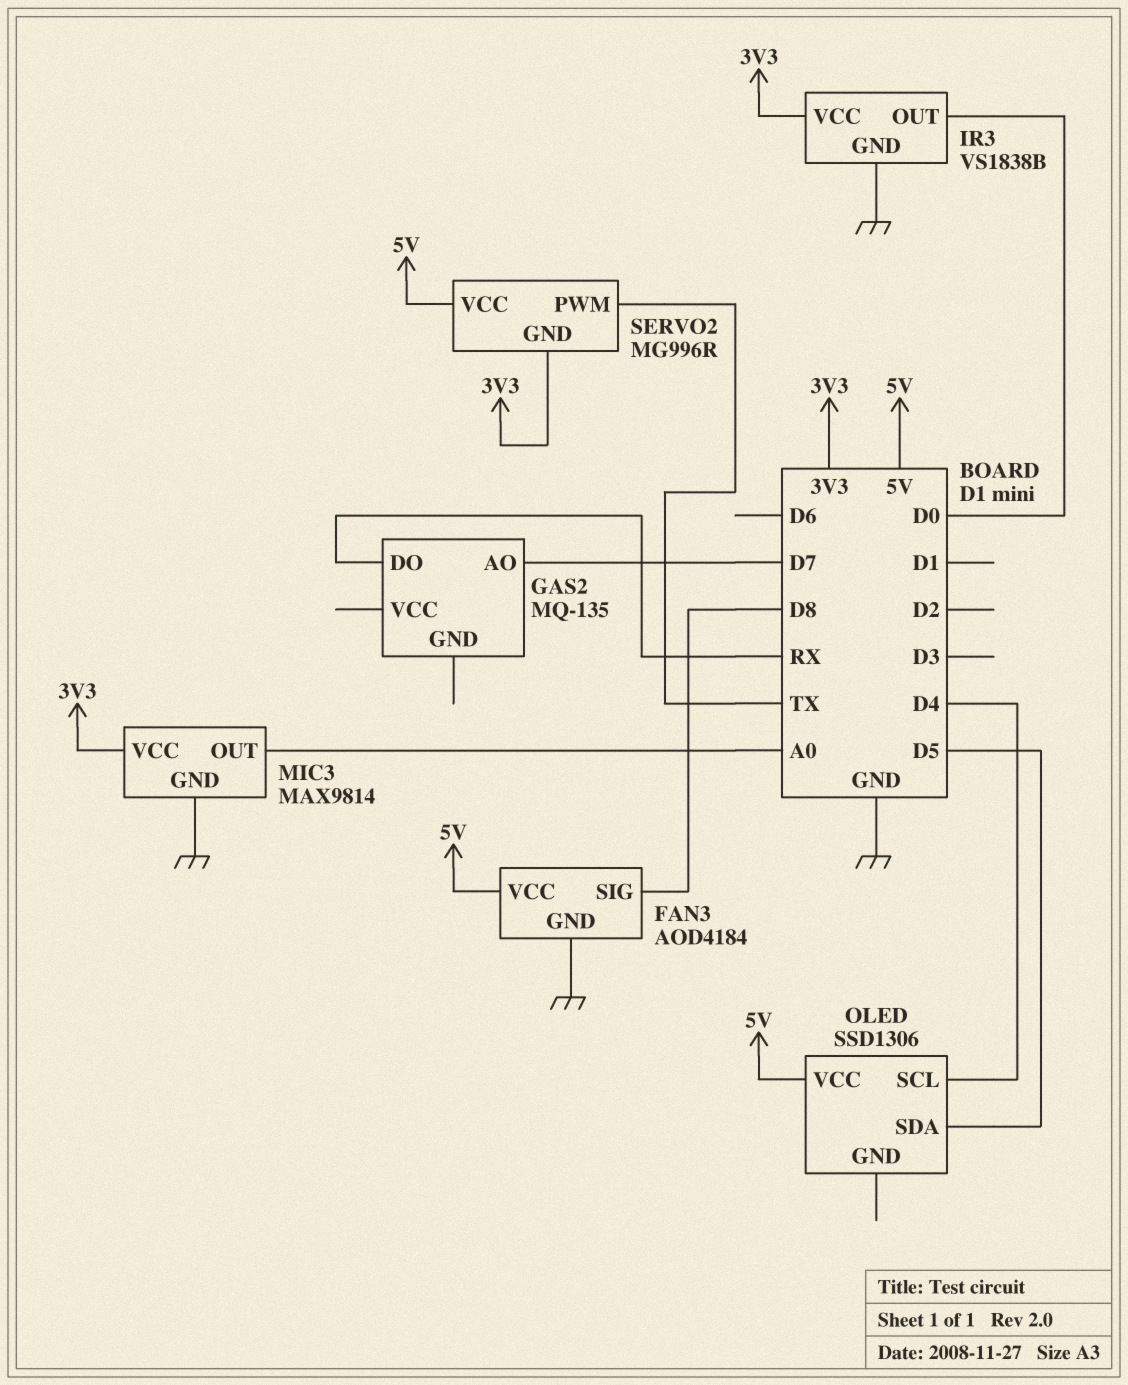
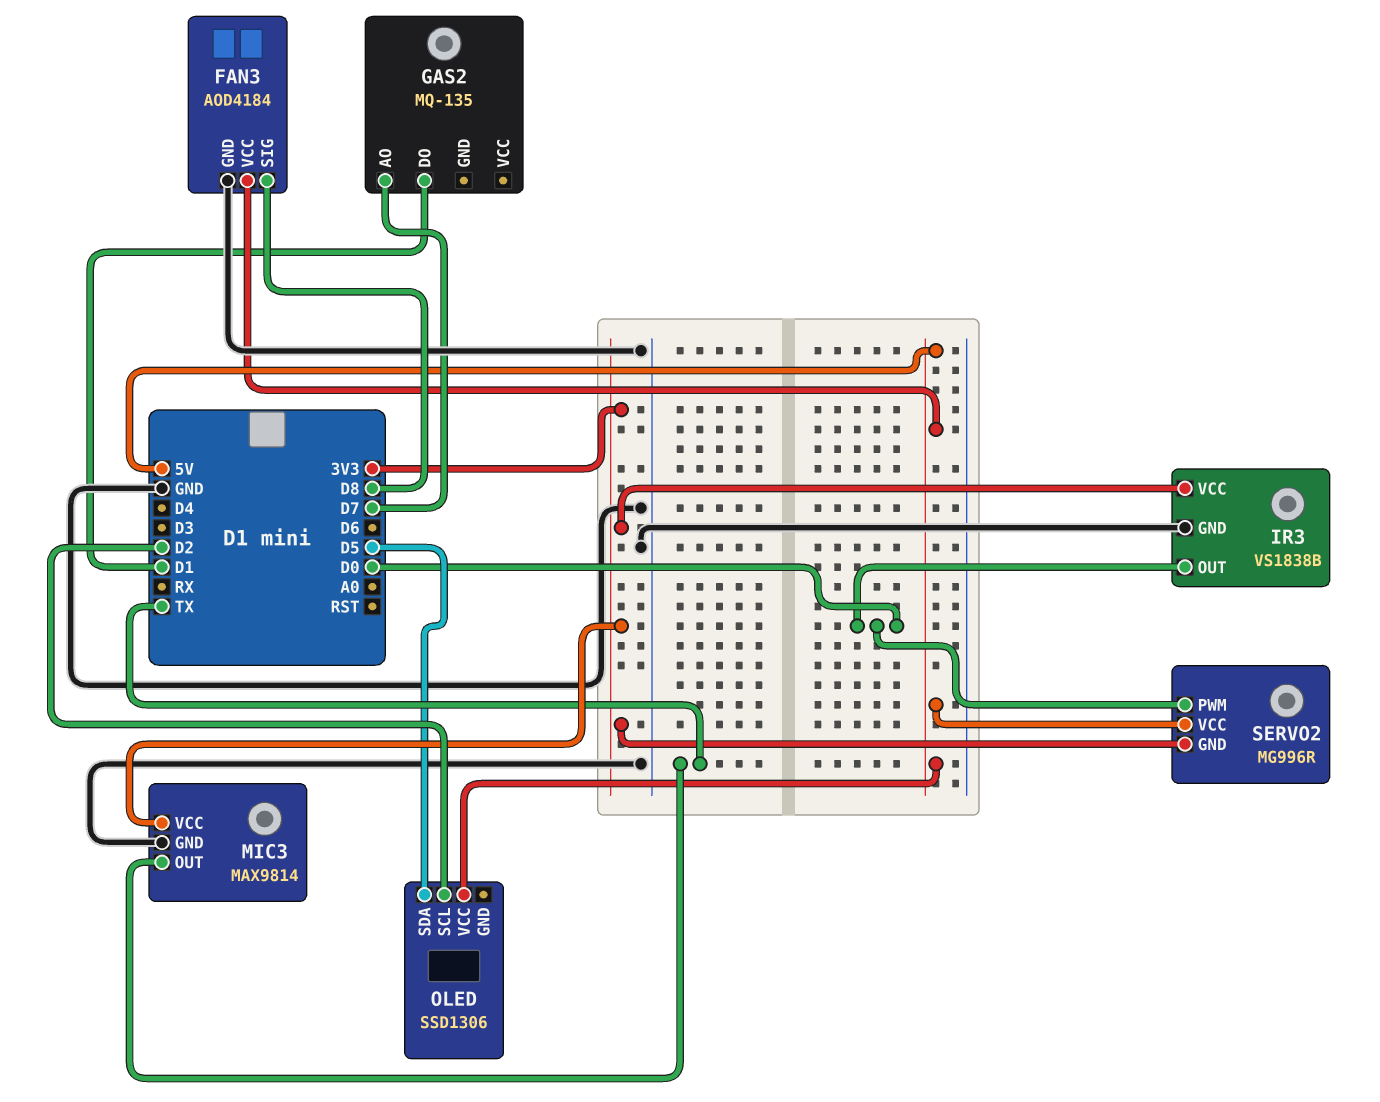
GAS2 pin DO: RX -> D1
MIC3 pin OUT: A0 -> TX
OLED pin SCL: D4 -> D2
SERVO2 pin PWM: TX -> D0

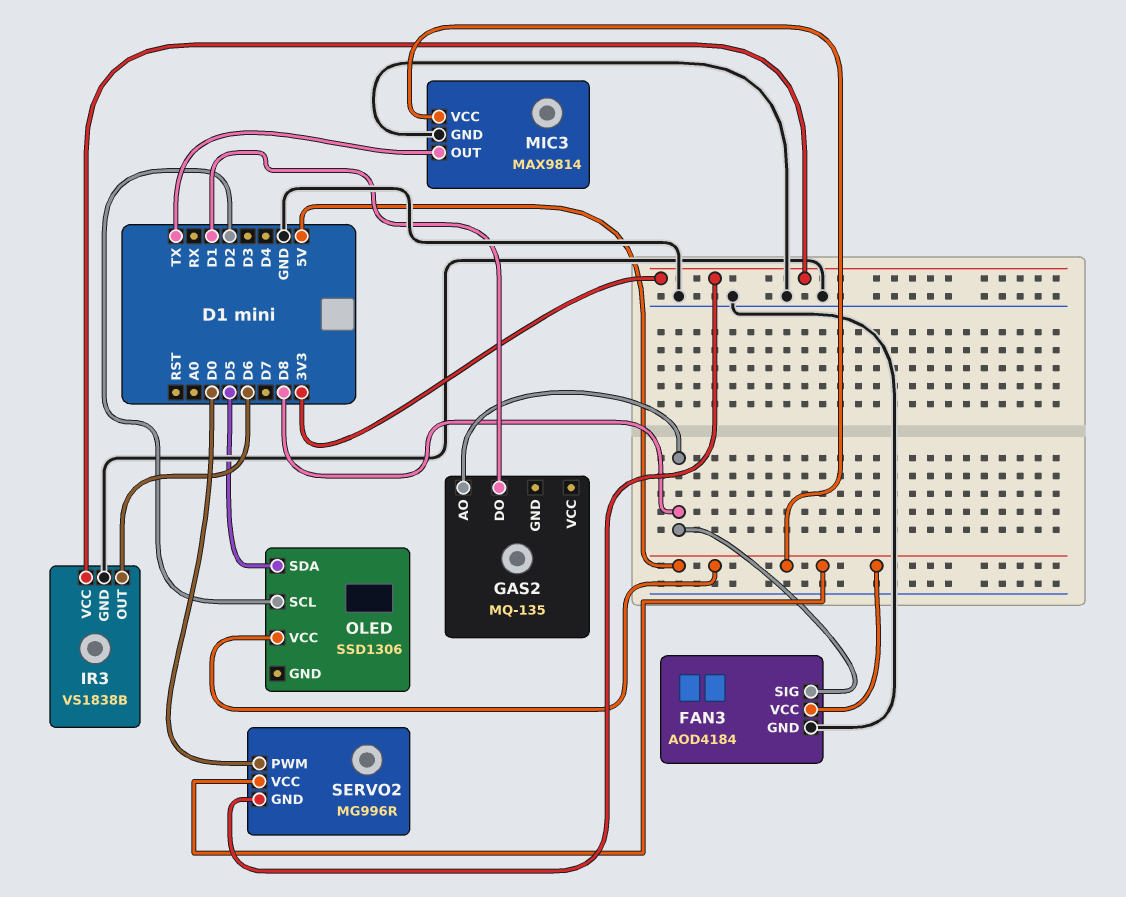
GAS2 pin AO: D7 -> D8
IR3 pin OUT: D0 -> D6
MIC3 pin VCC: 3V3 -> 5V

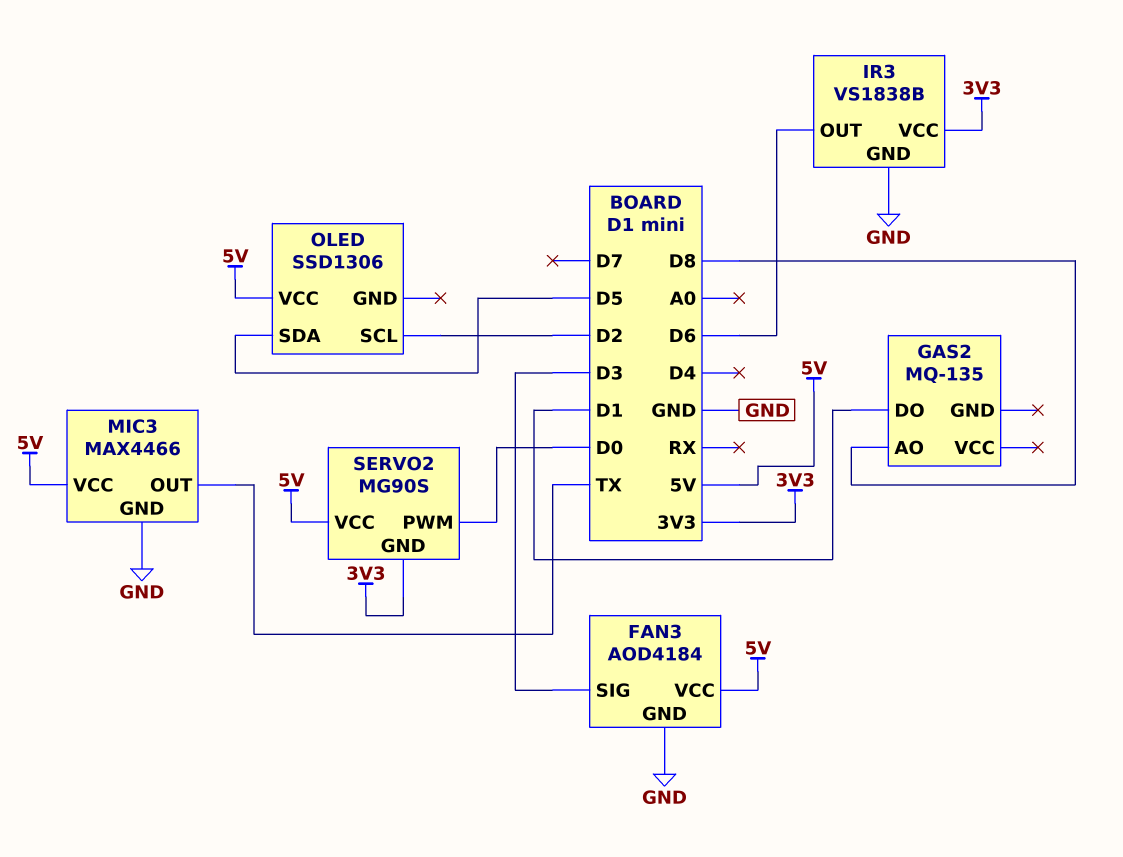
FAN3 pin SIG: D8 -> D3
MIC3: MAX9814 -> MAX4466
SERVO2: MG996R -> MG90S

